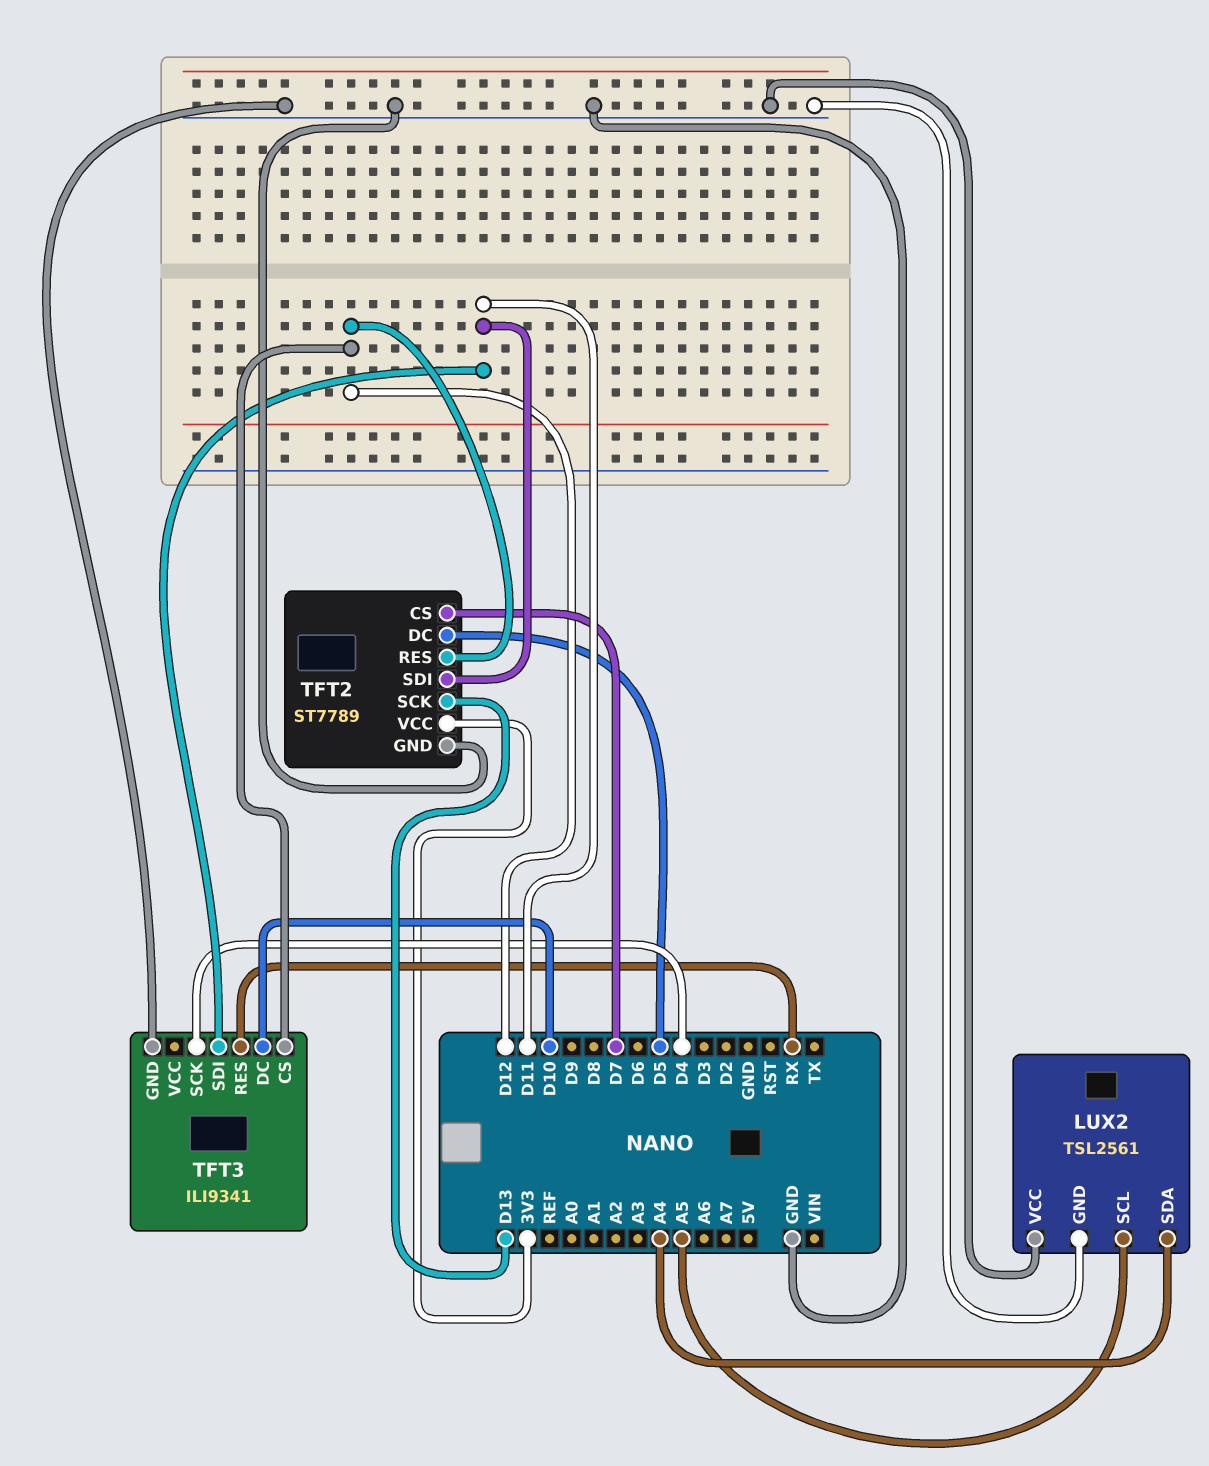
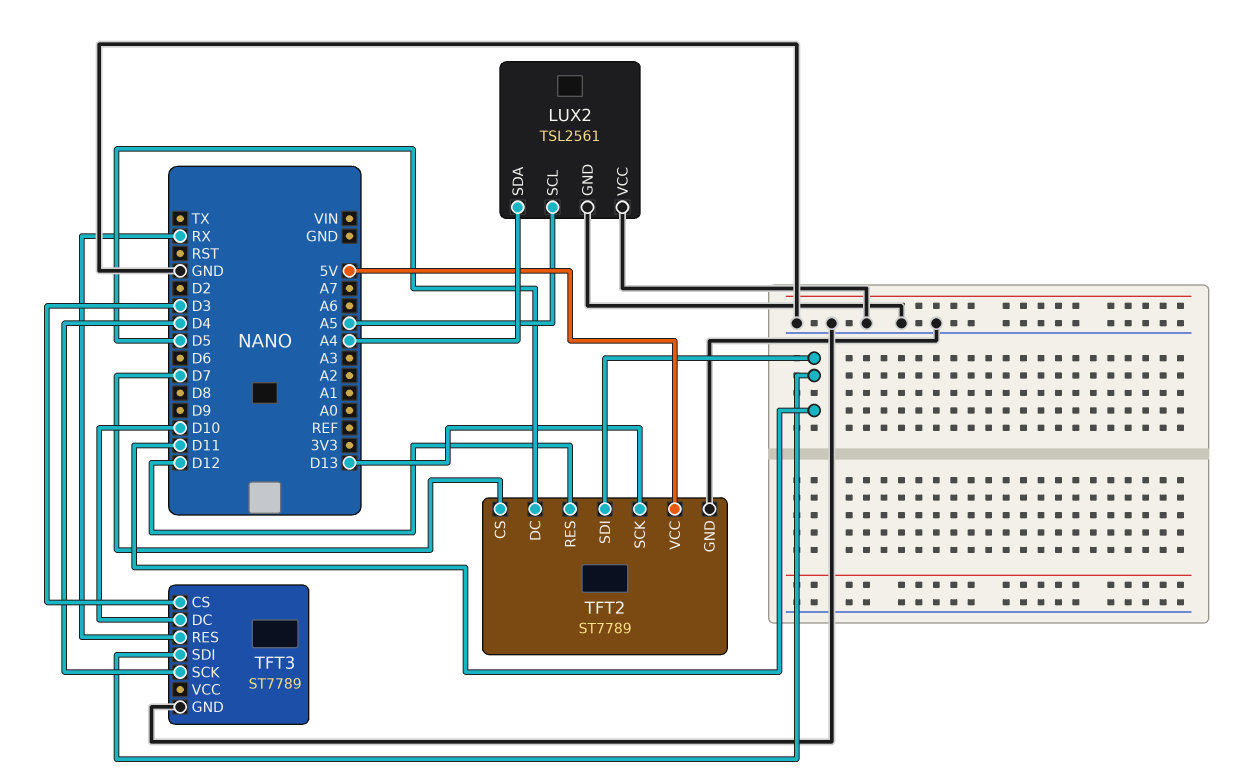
TFT2 pin VCC: 3V3 -> 5V
TFT3: ILI9341 -> ST7789
TFT3 pin CS: D12 -> D3

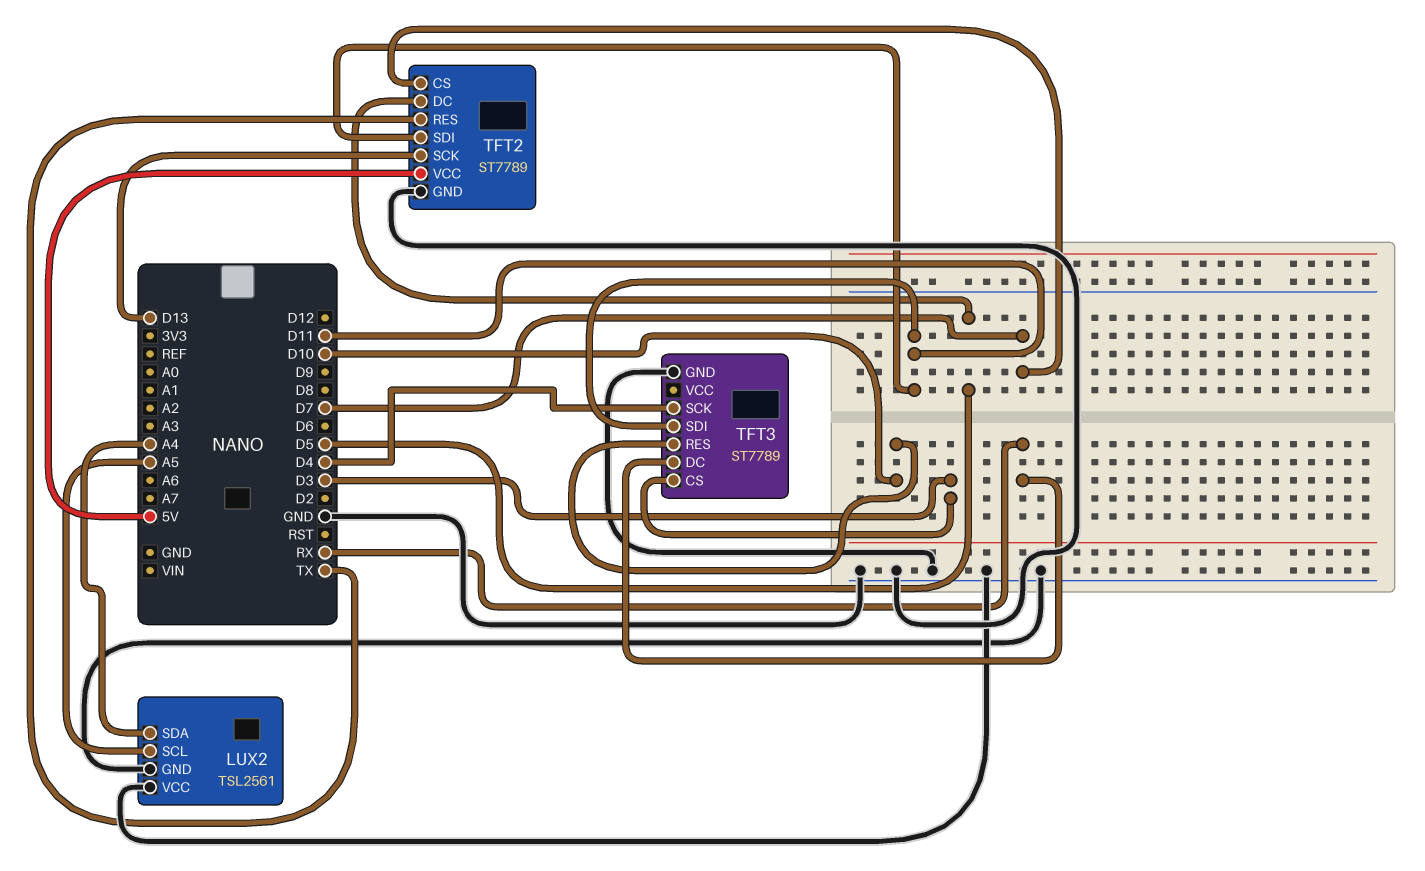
TFT2 pin RES: D12 -> TX
TFT3 pin DC: D10 -> RX
TFT3 pin RES: RX -> D10

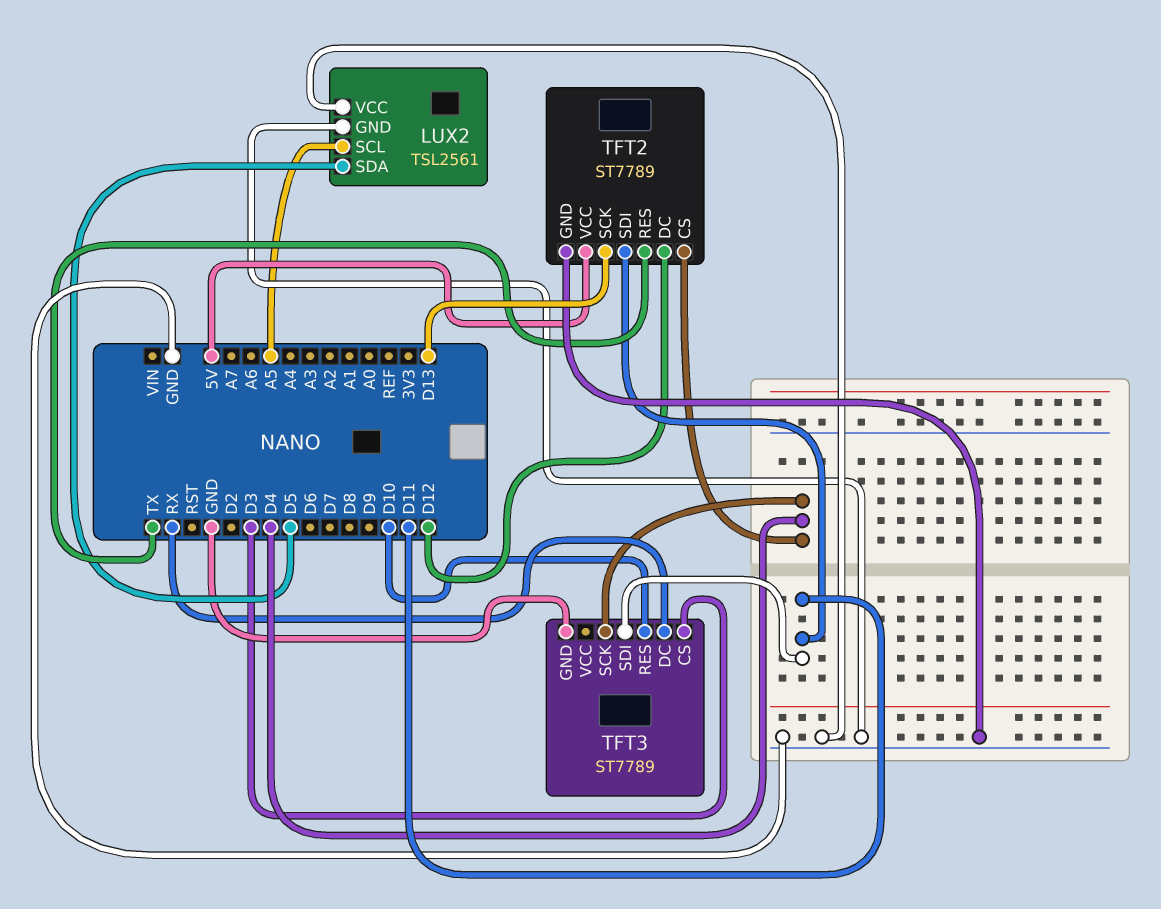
LUX2 pin SDA: A4 -> D5
TFT2 pin CS: D7 -> D4
TFT2 pin DC: D5 -> D12

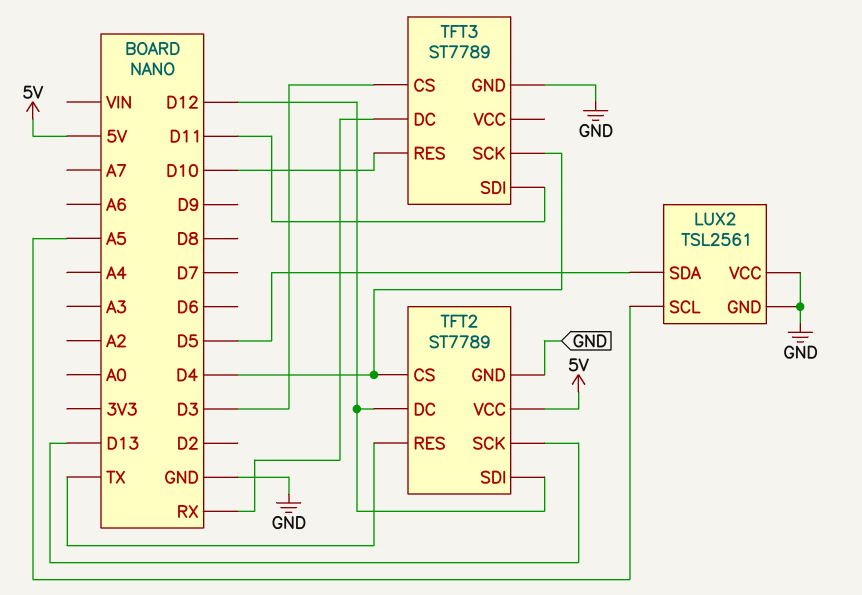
TFT2 pin SDI: D11 -> D12

